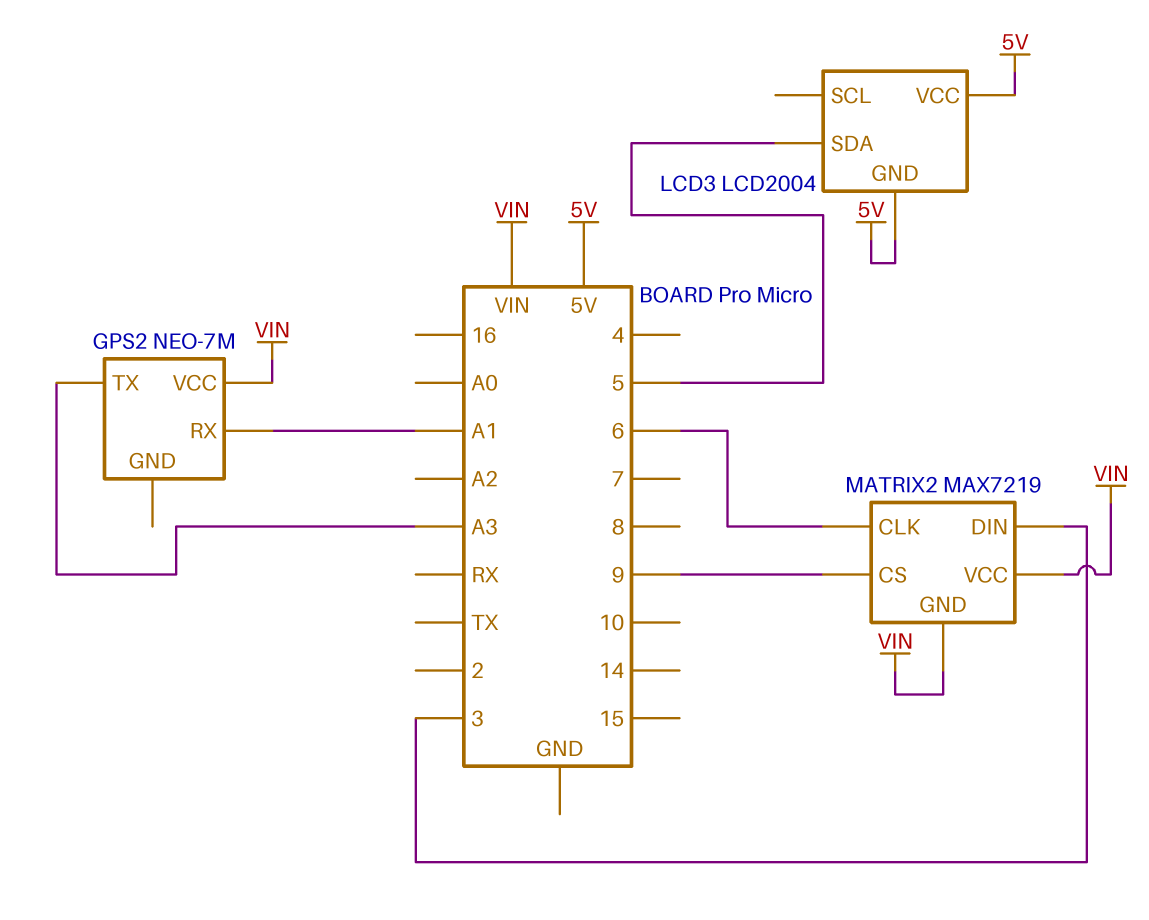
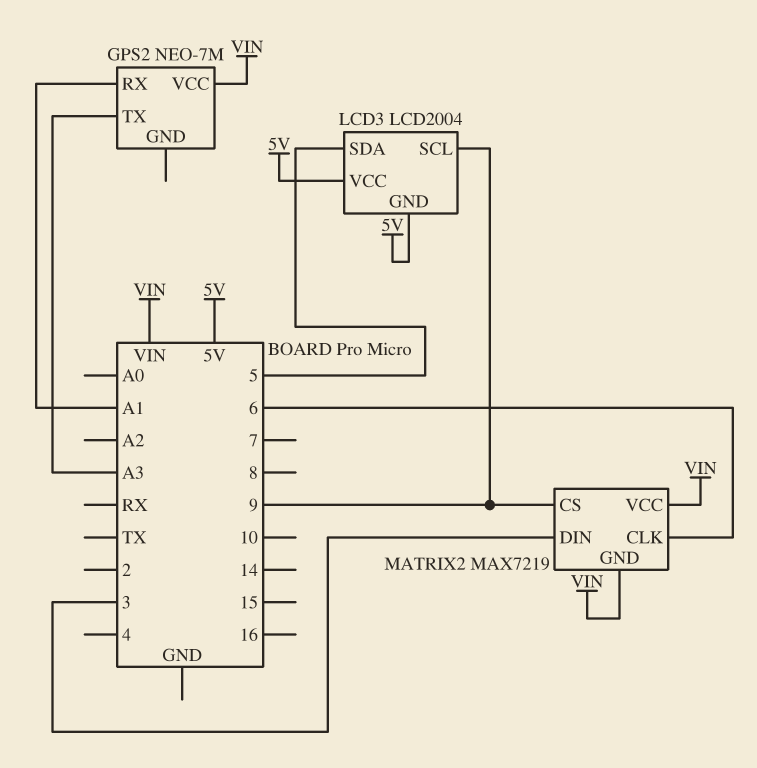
LCD3 pin SCL: none -> 9

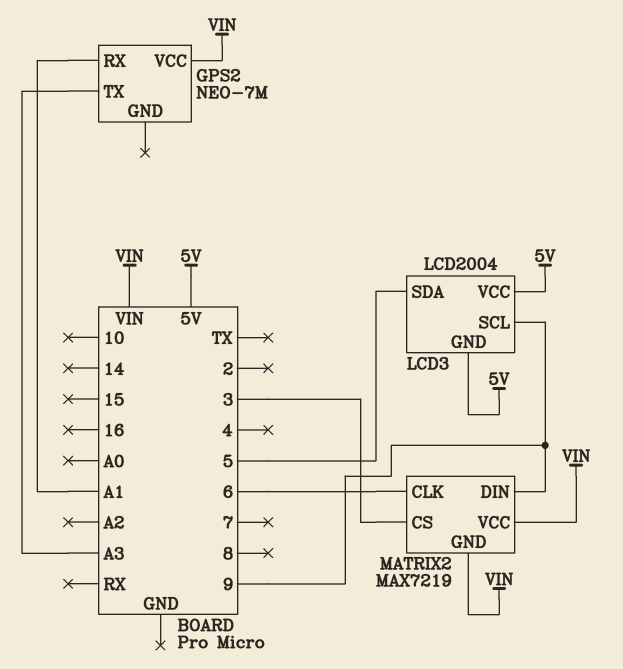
MATRIX2 pin CS: 9 -> 3
MATRIX2 pin DIN: 3 -> 9

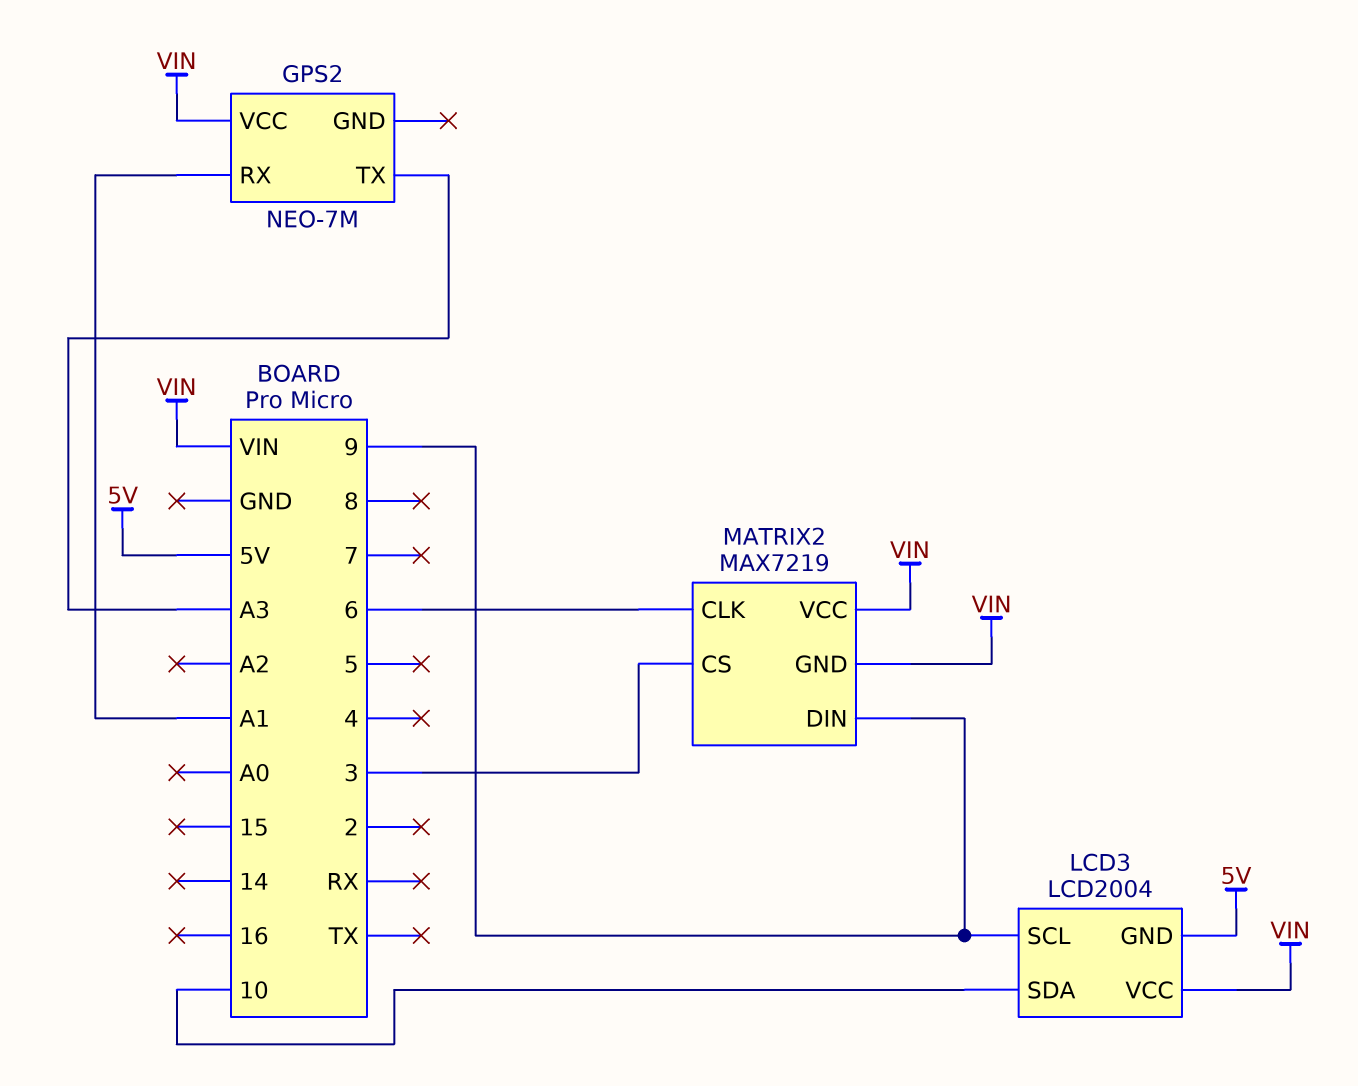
LCD3 pin SDA: 5 -> 10
LCD3 pin VCC: 5V -> VIN

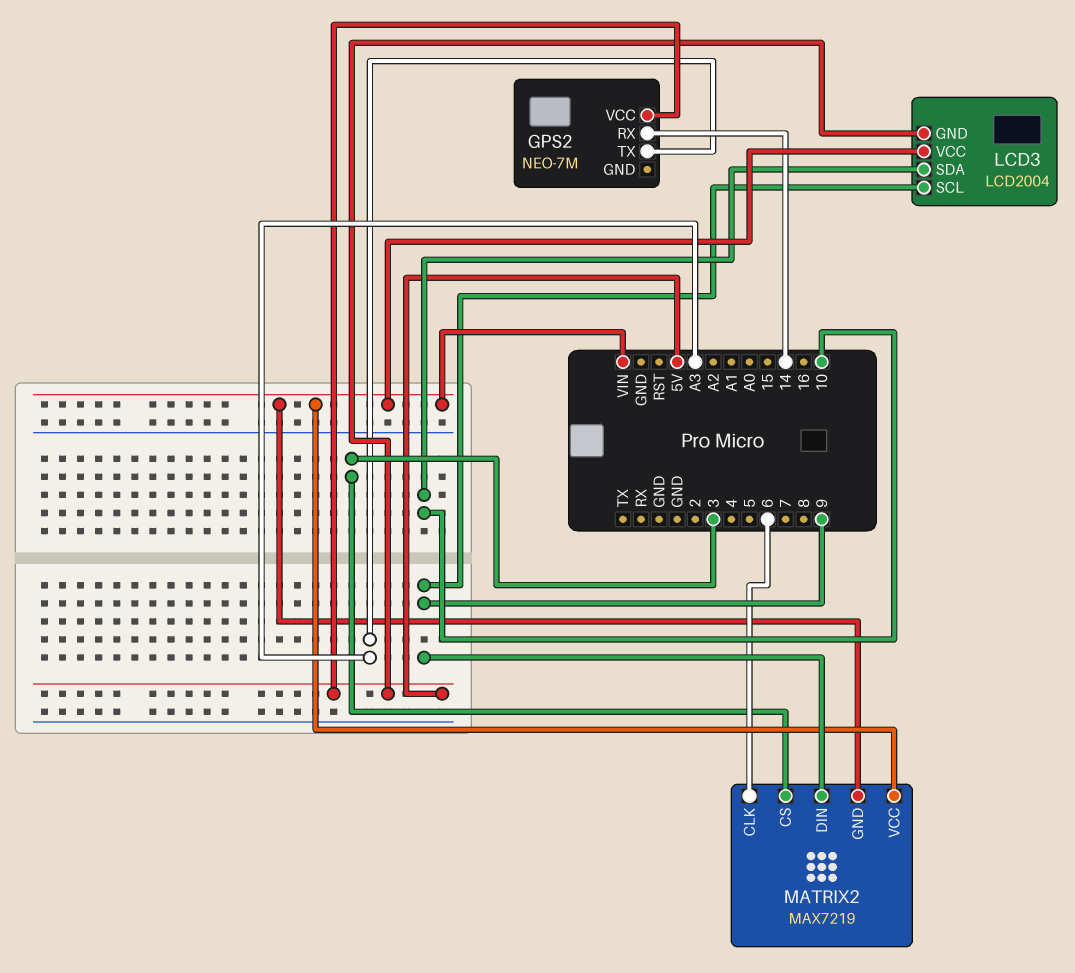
GPS2 pin RX: A1 -> 14
GPS2 pin VCC: VIN -> 5V

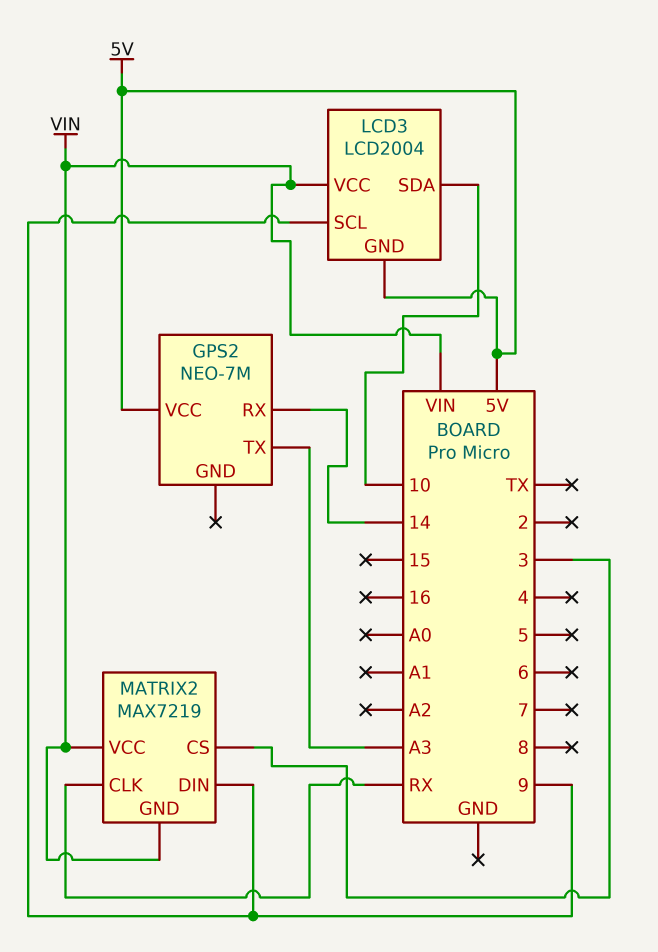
MATRIX2 pin CLK: 6 -> RX

